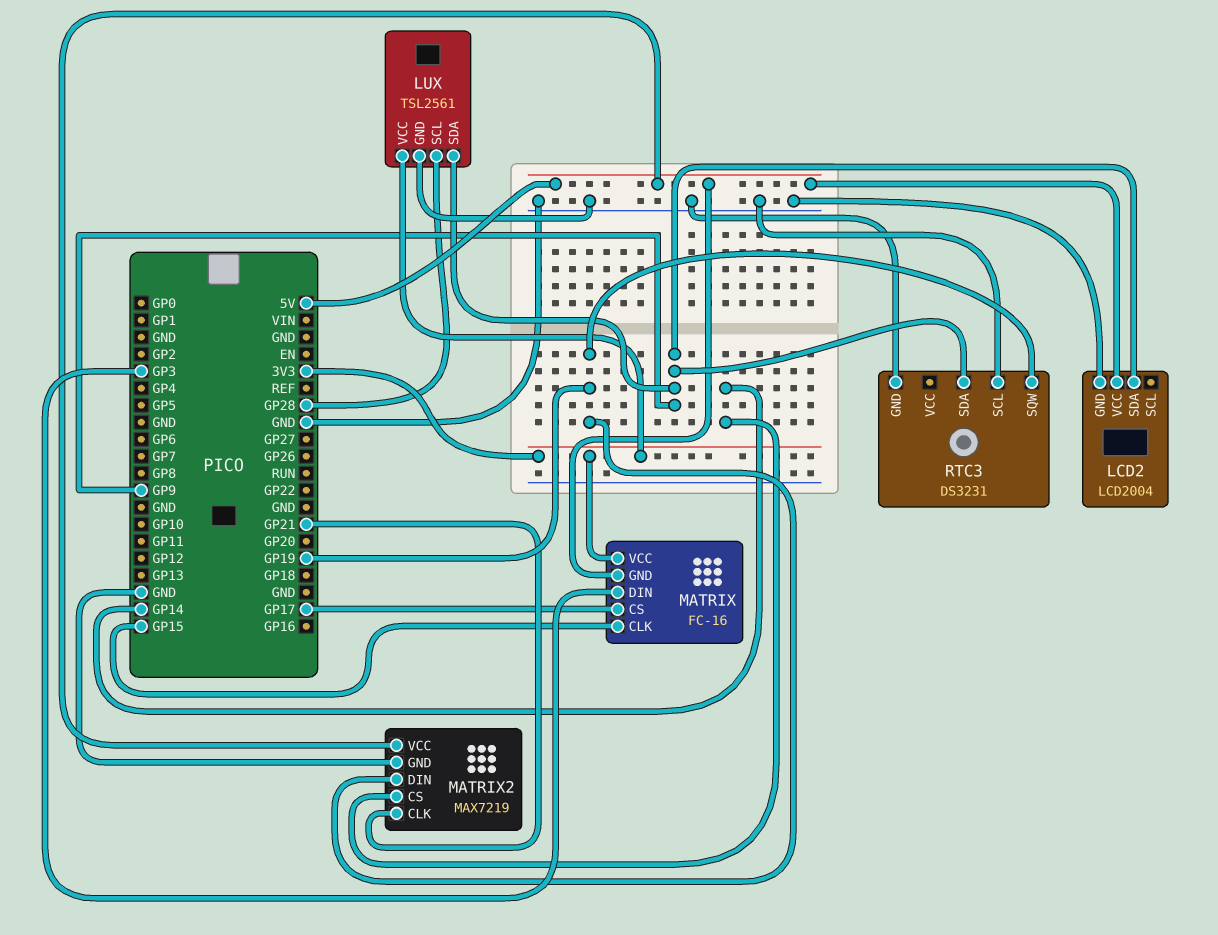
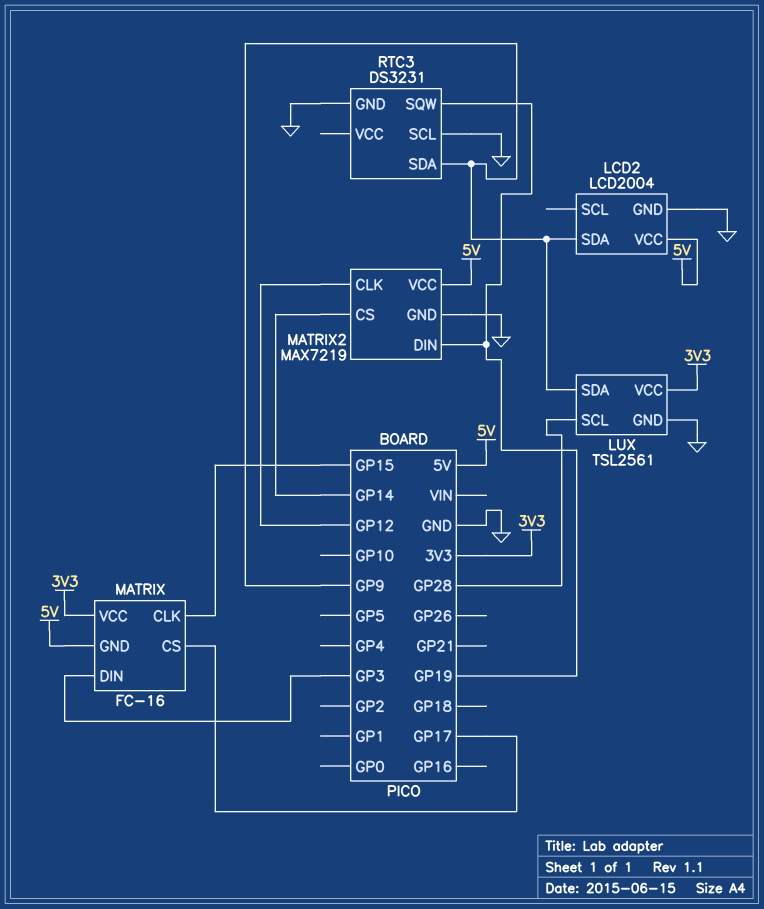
MATRIX2 pin CLK: GP21 -> GP12

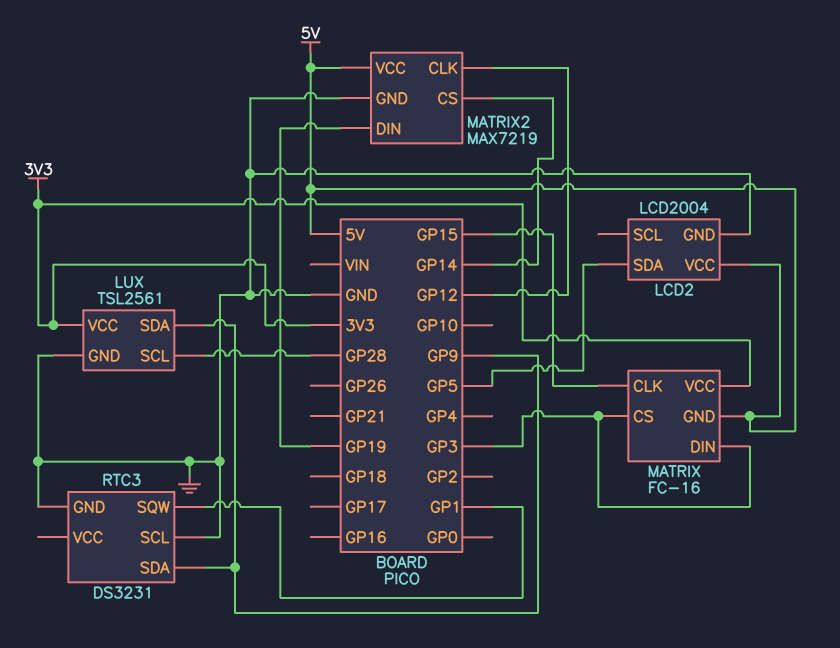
LCD2 pin SDA: GP9 -> GP5
MATRIX pin CS: GP17 -> GP3
RTC3 pin SQW: GP19 -> GP1

